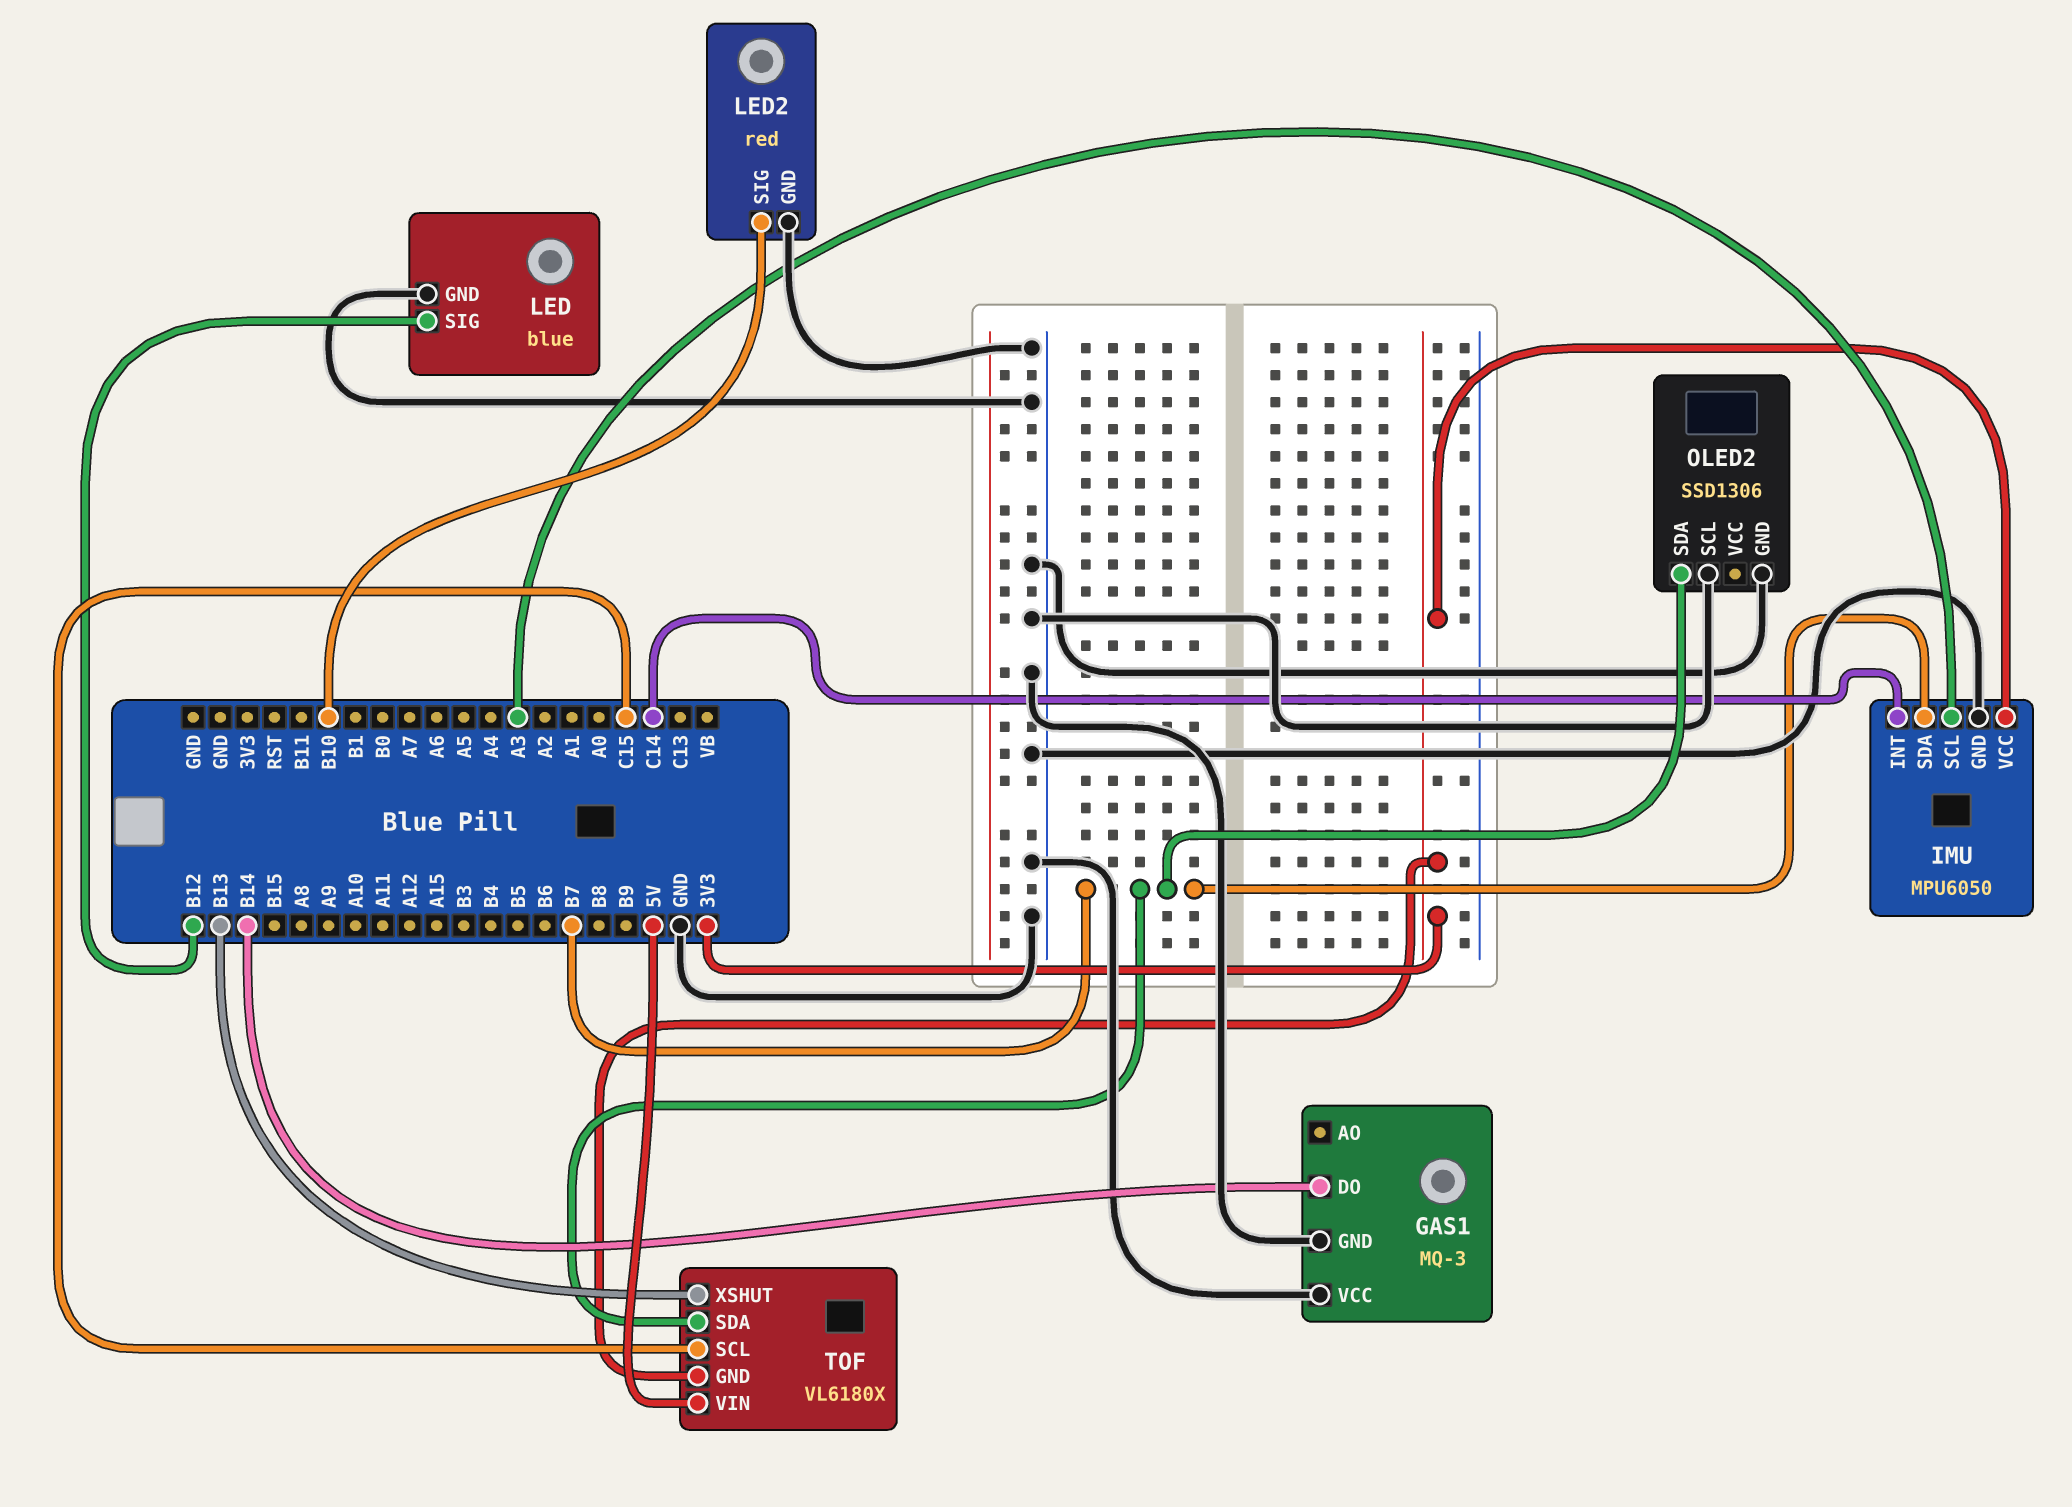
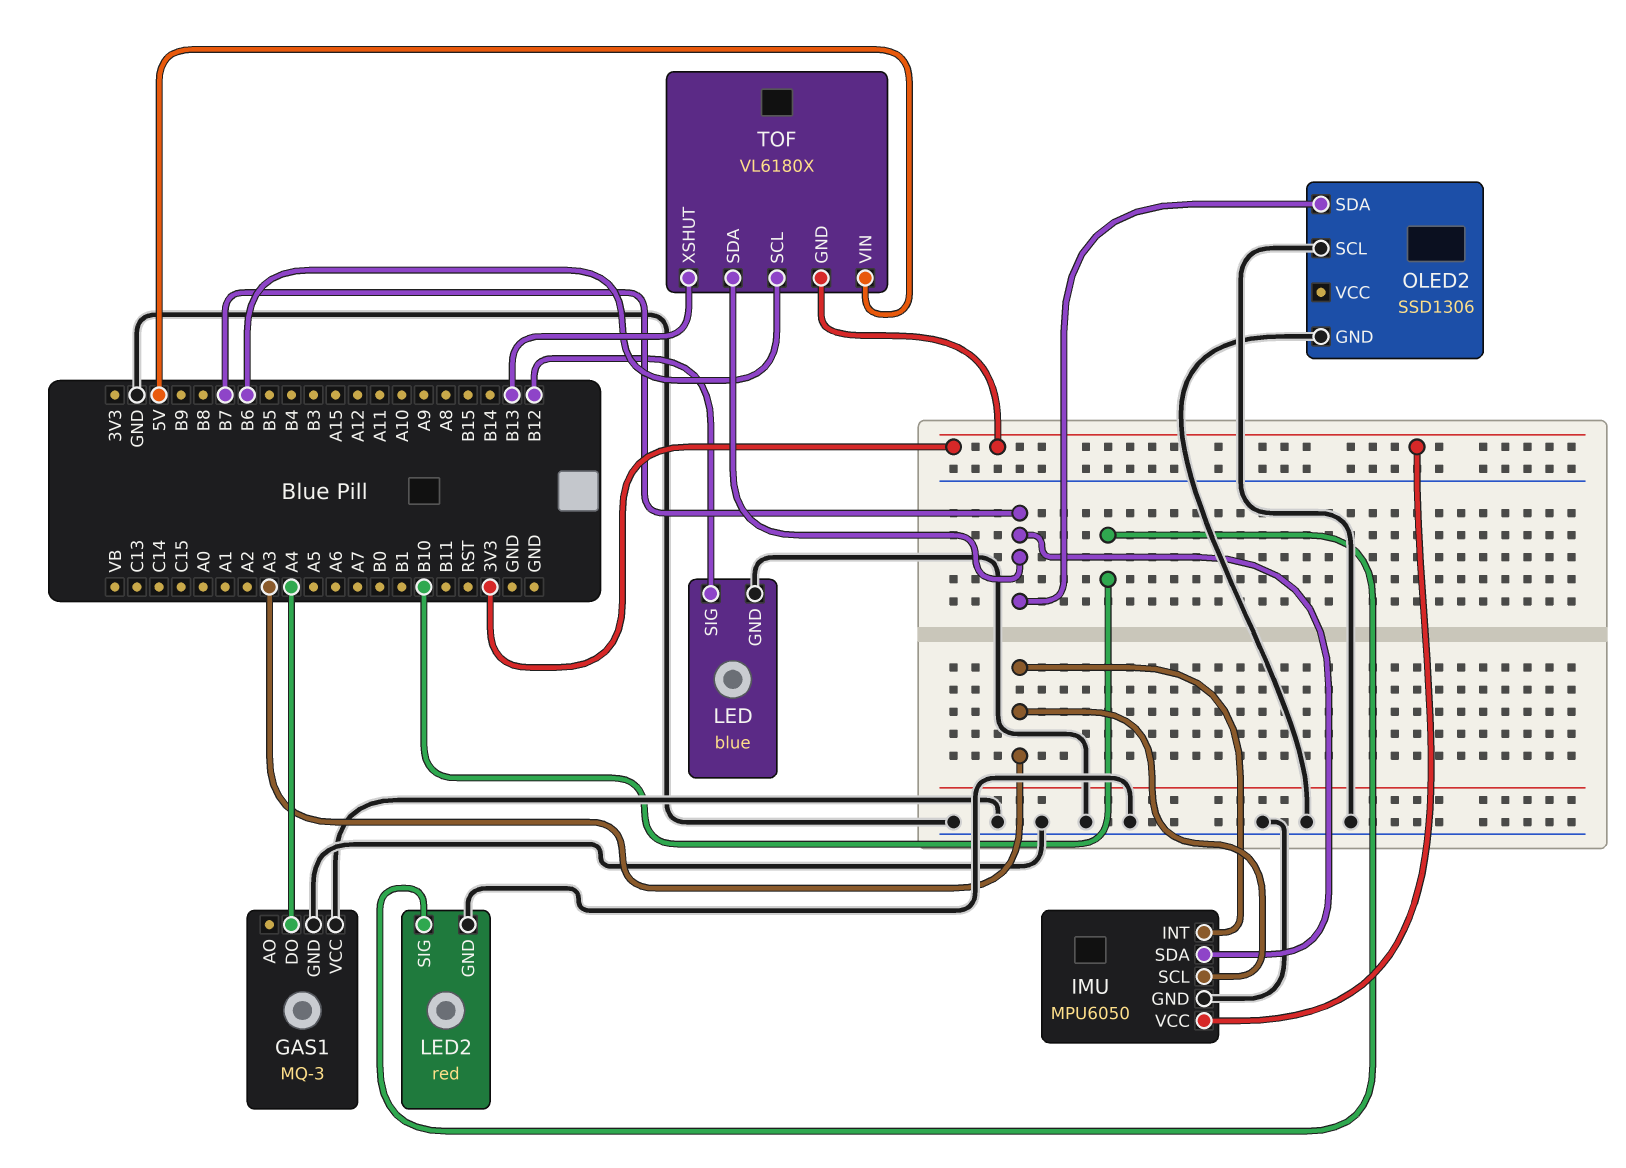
GAS1 pin DO: B14 -> A4
IMU pin INT: C14 -> A3
TOF pin SCL: C15 -> B6

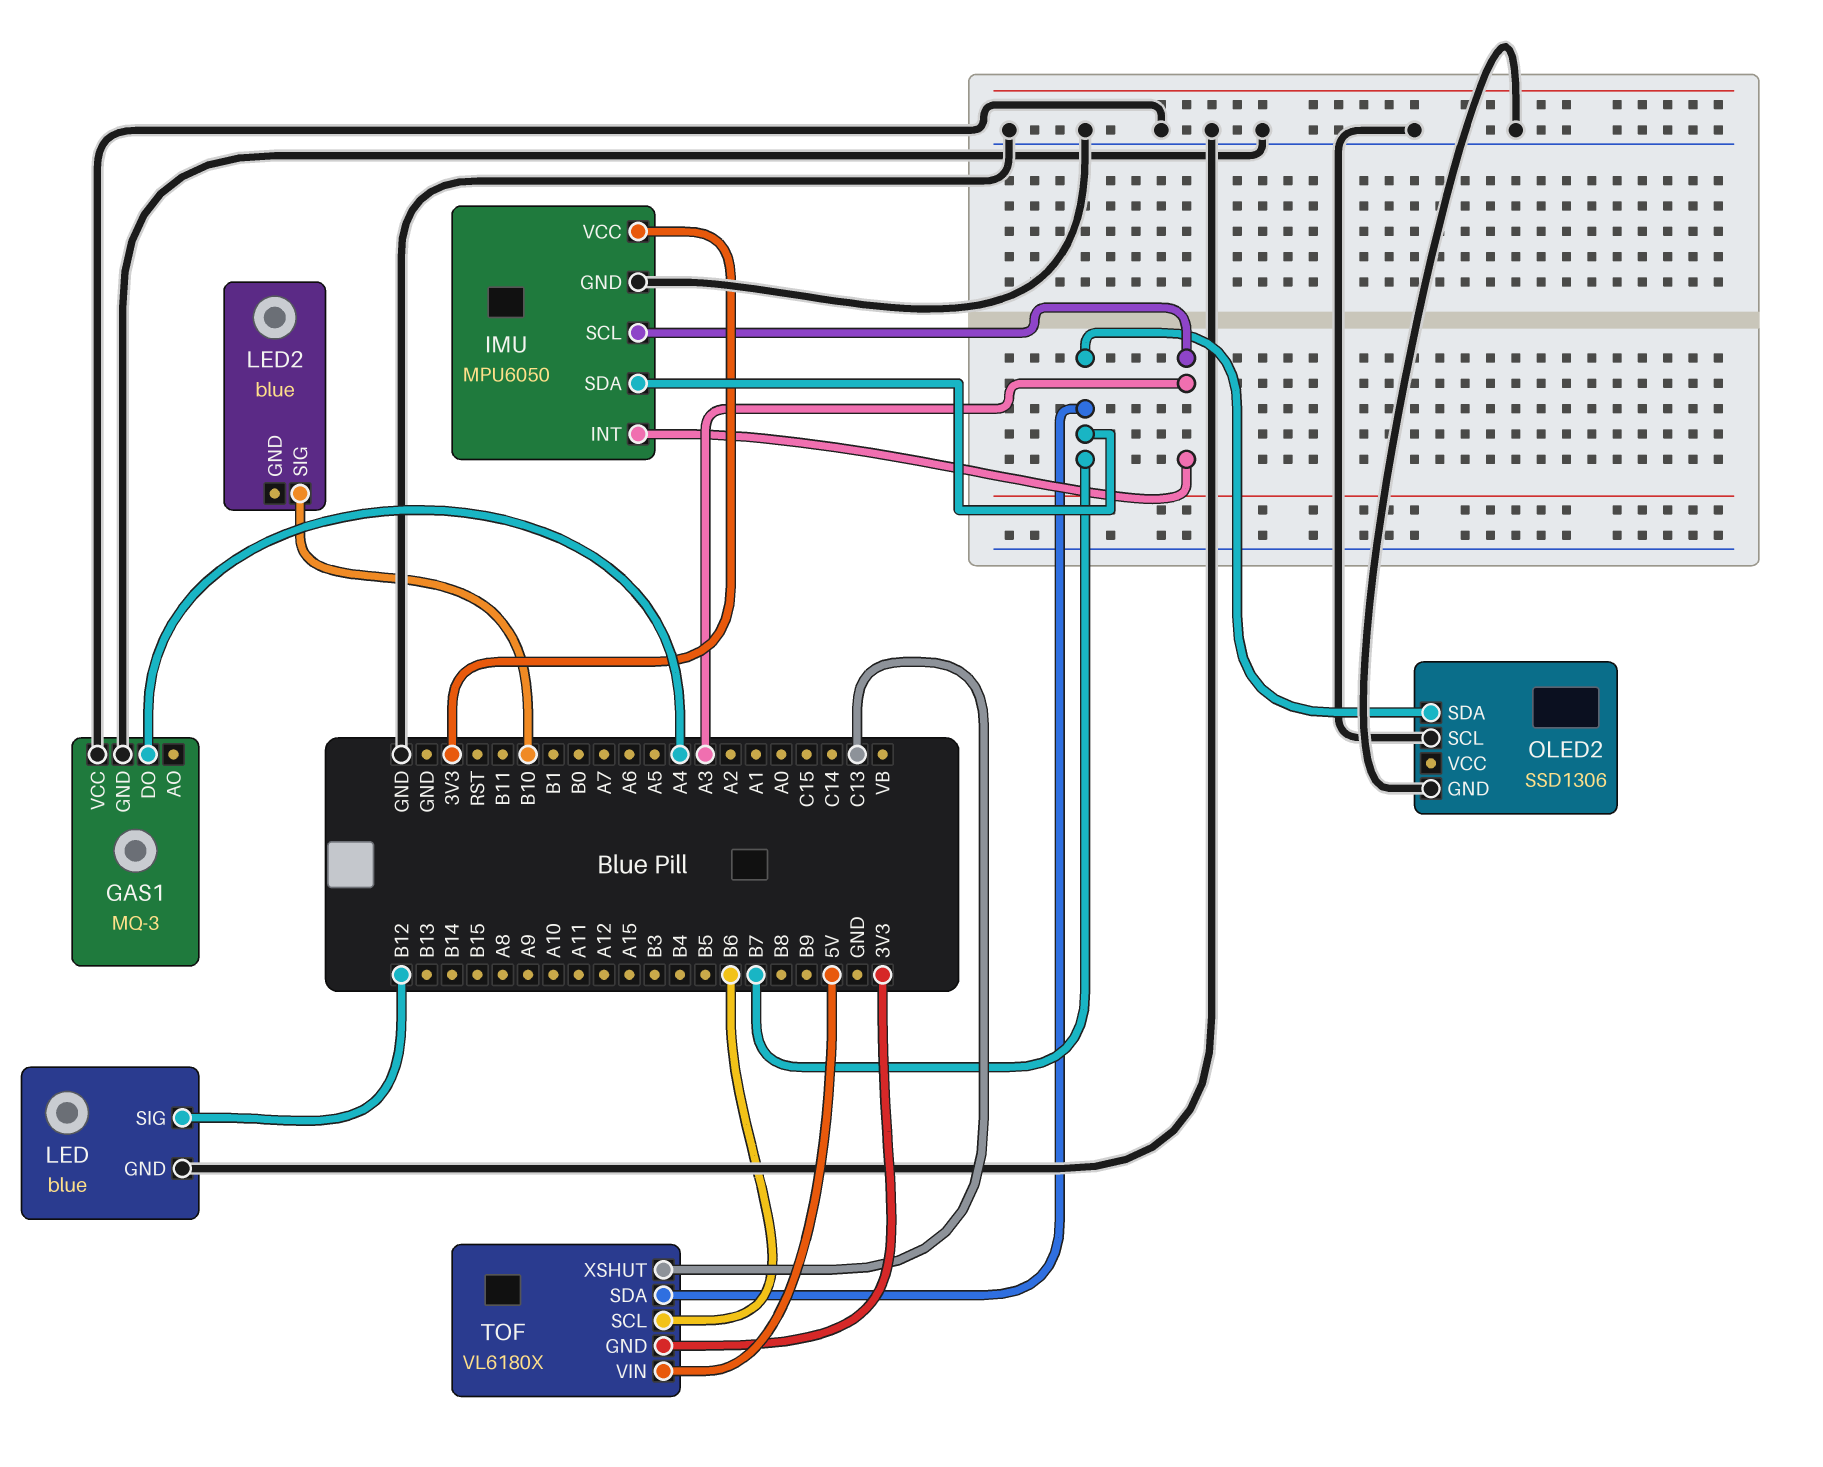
LED2: red -> blue
LED2 pin GND: GND -> none
TOF pin XSHUT: B13 -> C13

